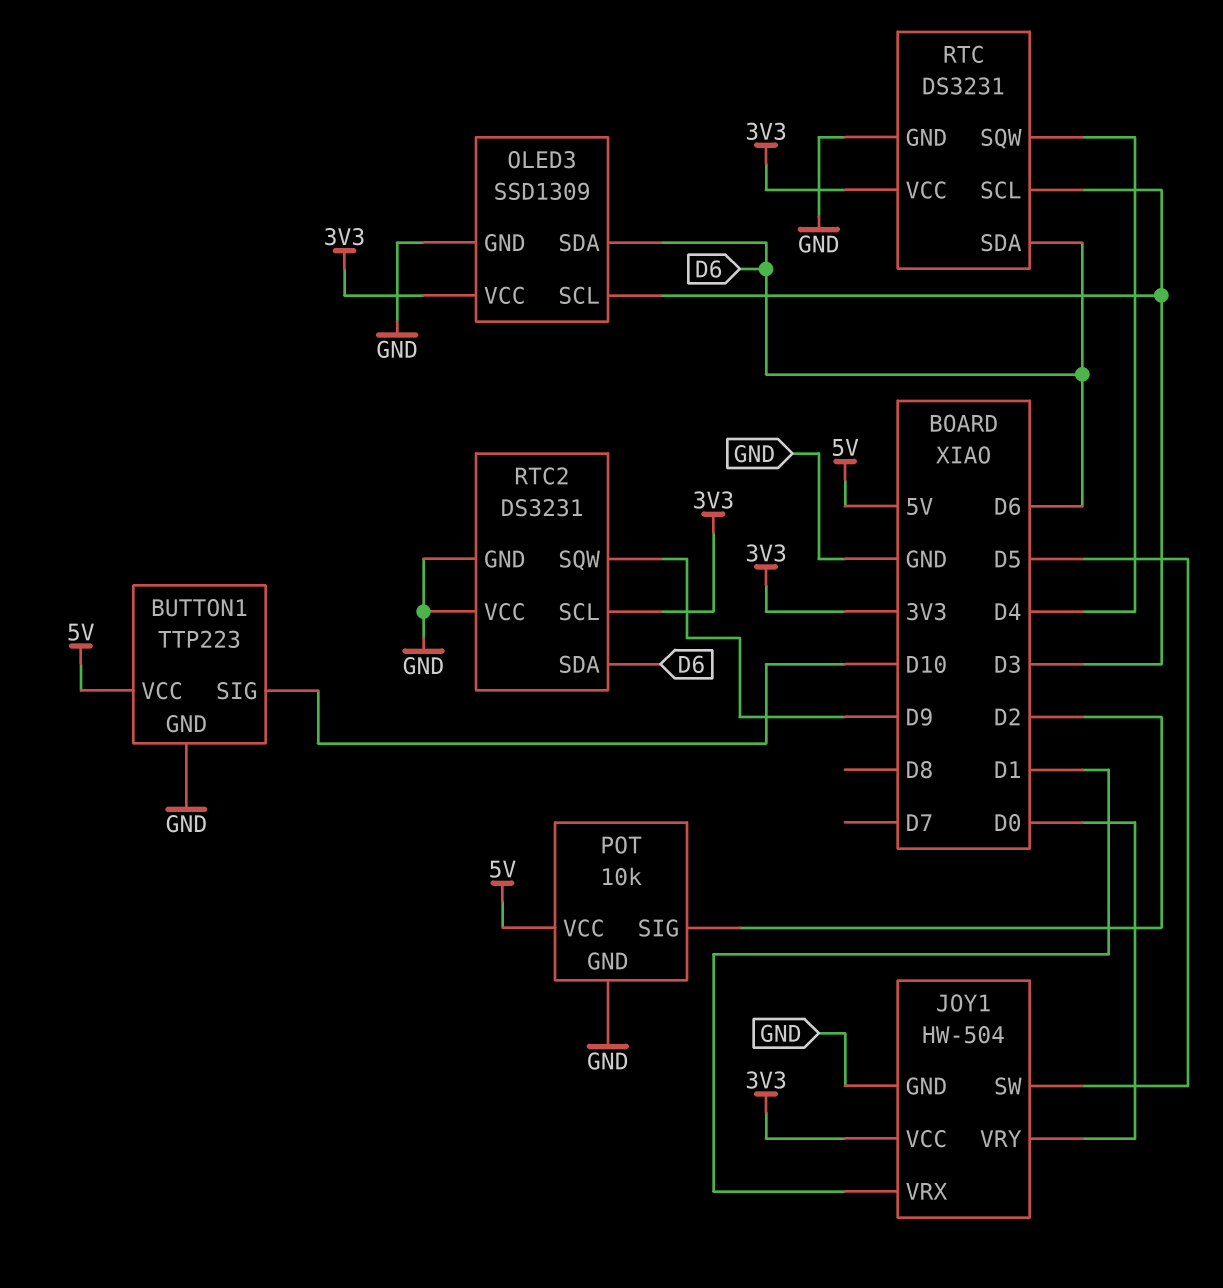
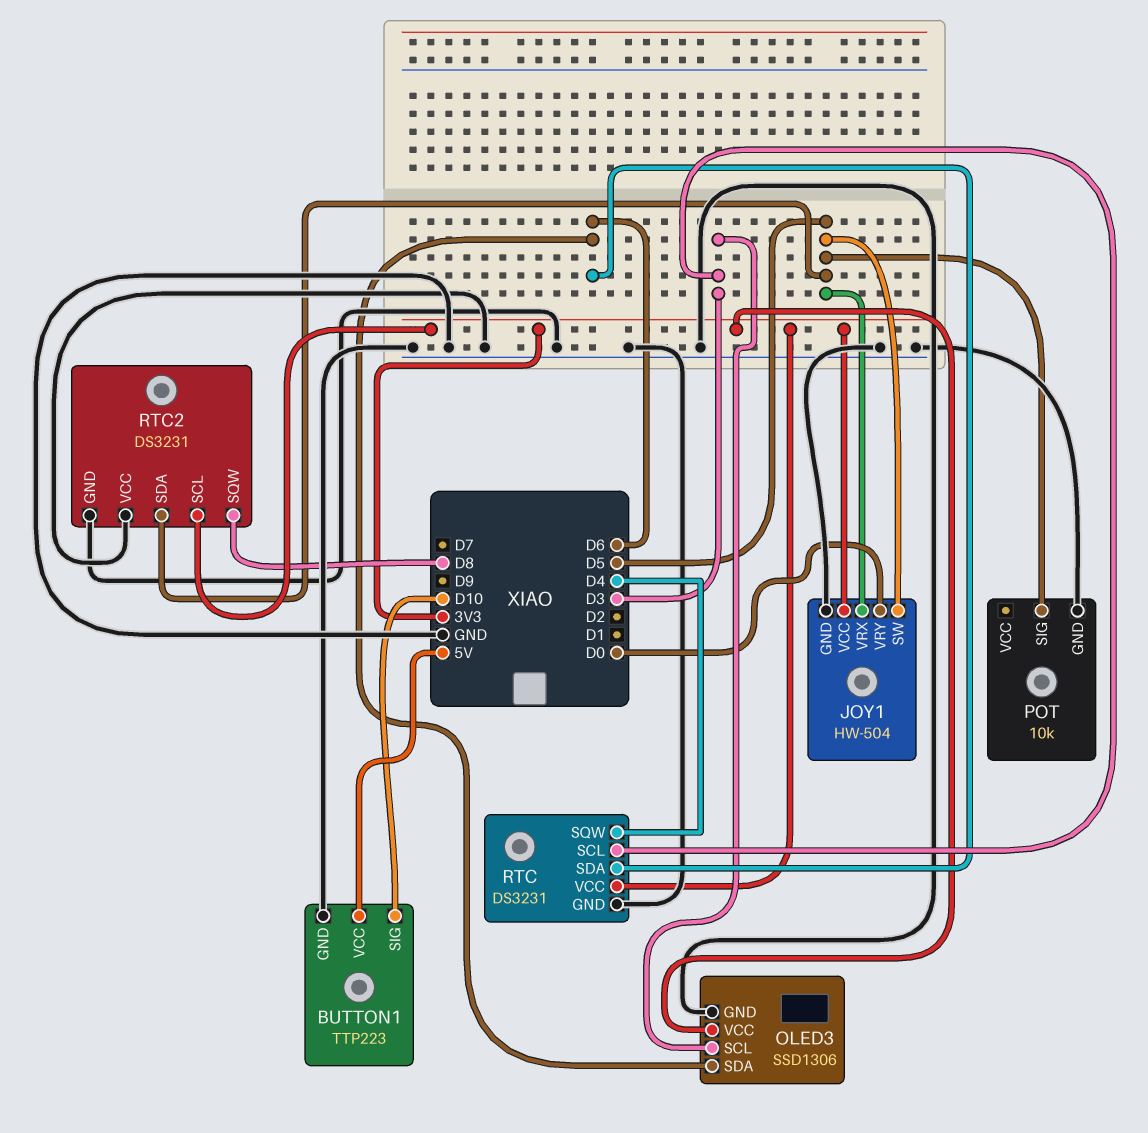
JOY1 pin VRX: D1 -> D5
OLED3: SSD1309 -> SSD1306
POT pin SIG: D2 -> D5
POT pin VCC: 5V -> none
RTC2 pin SDA: D6 -> D5
RTC2 pin SQW: D9 -> D8

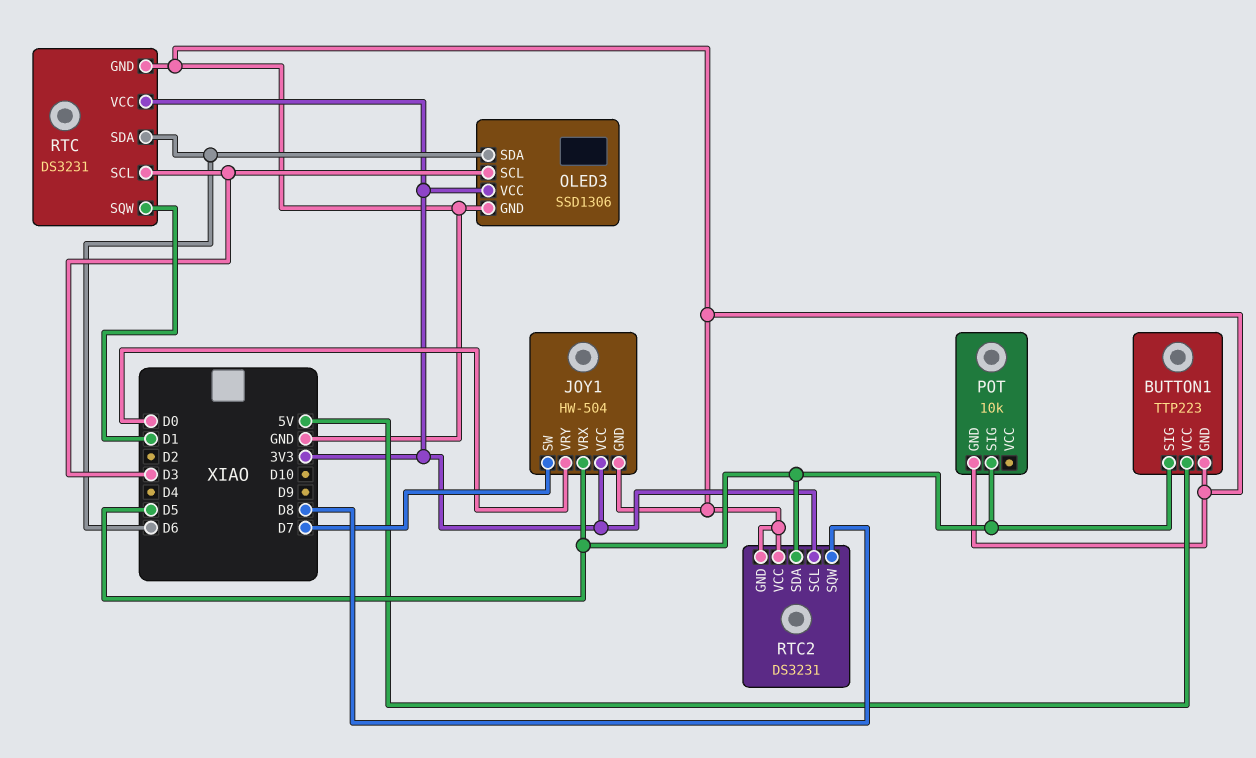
BUTTON1 pin SIG: D10 -> D5
JOY1 pin SW: D5 -> D7
RTC pin SQW: D4 -> D1

